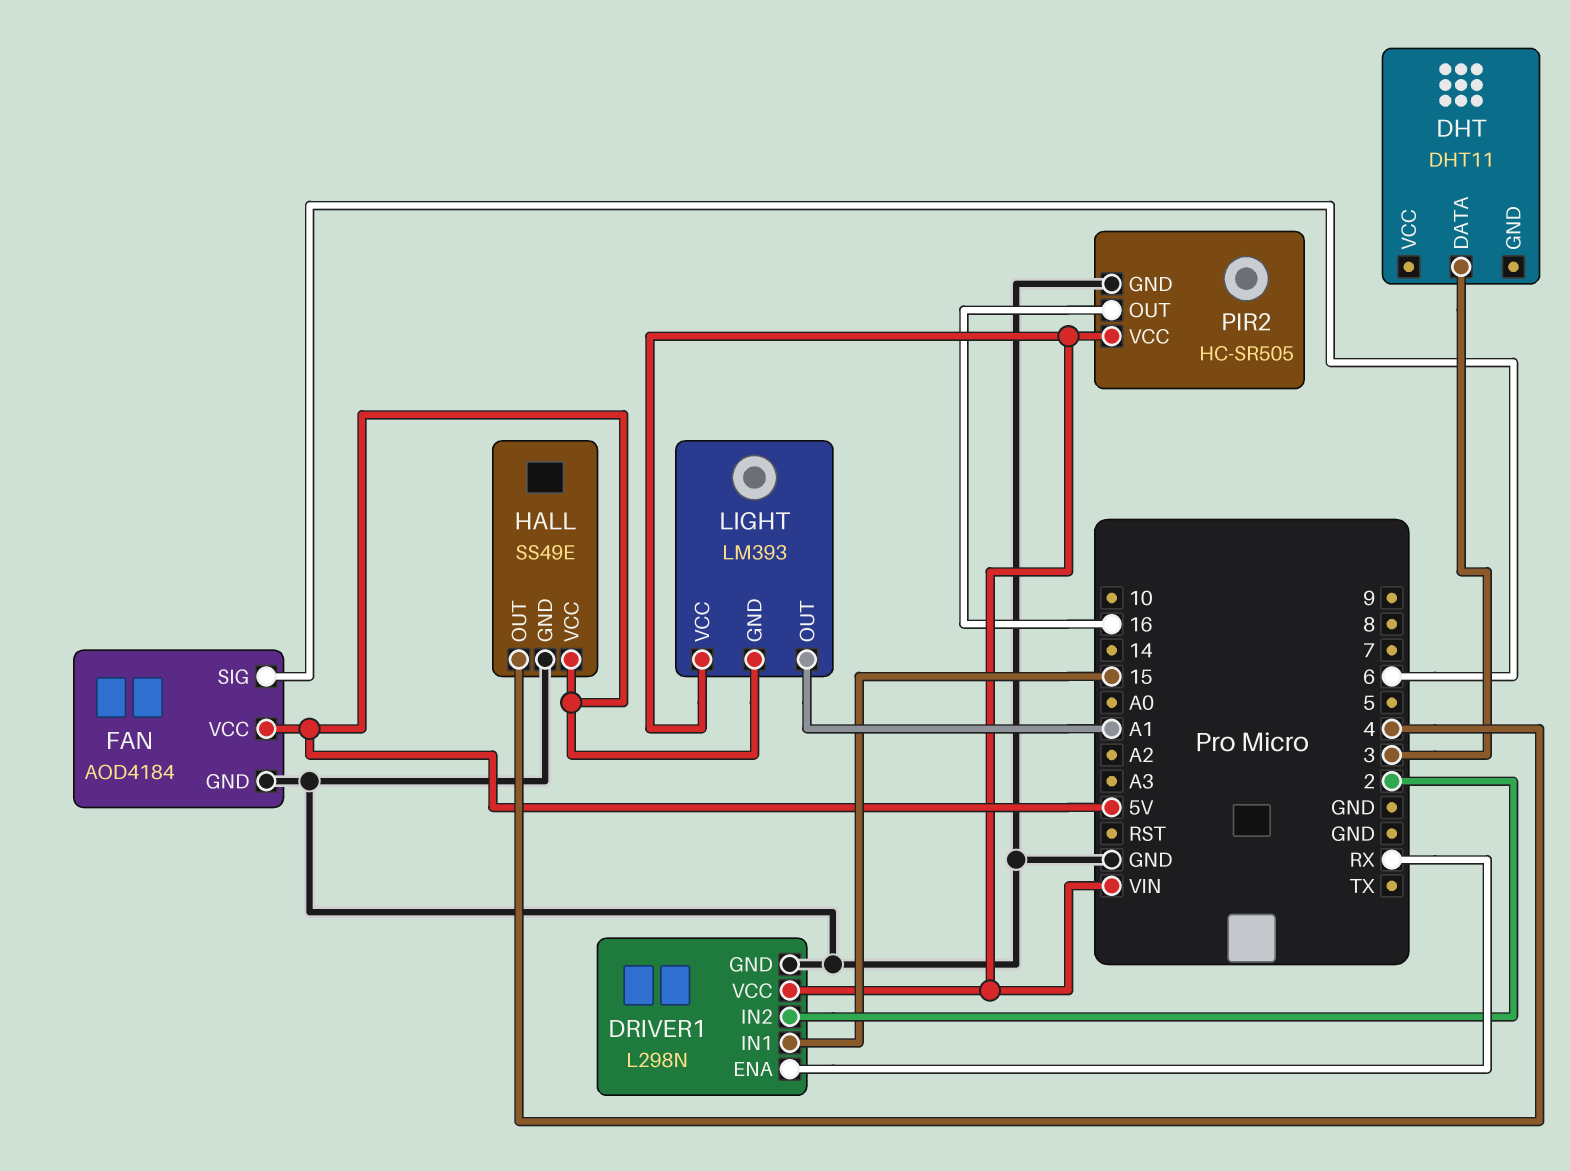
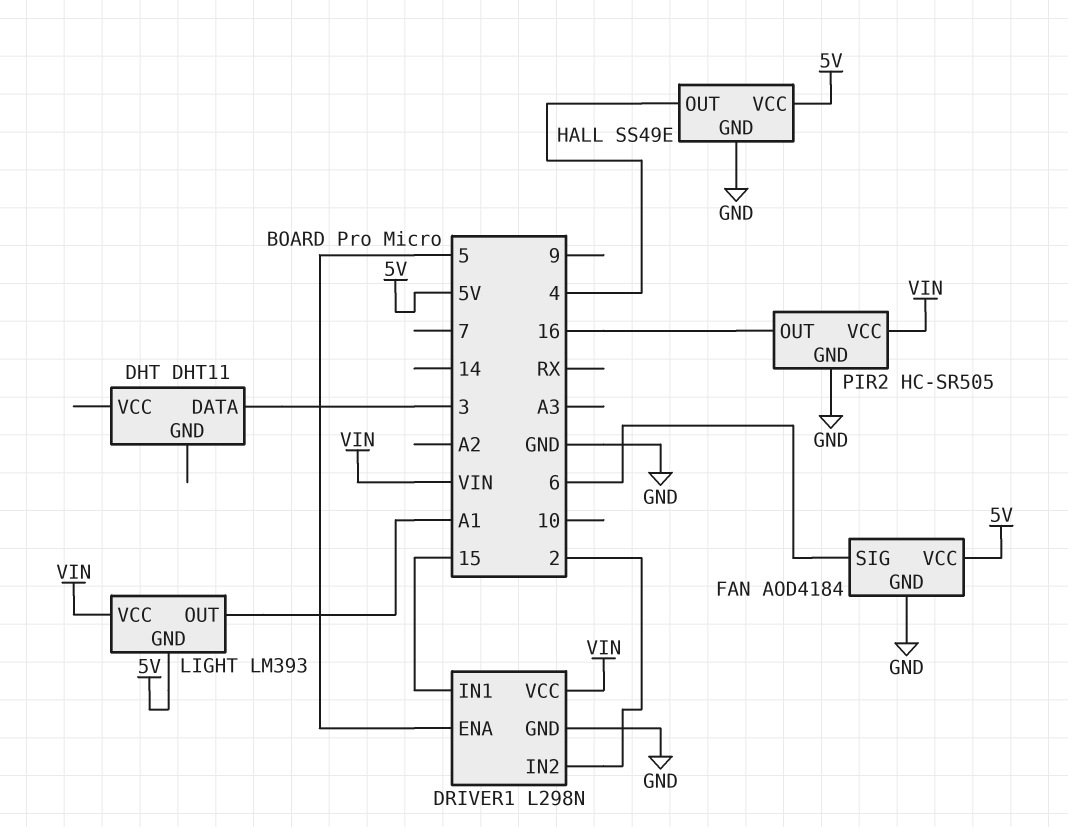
DRIVER1 pin ENA: RX -> 5

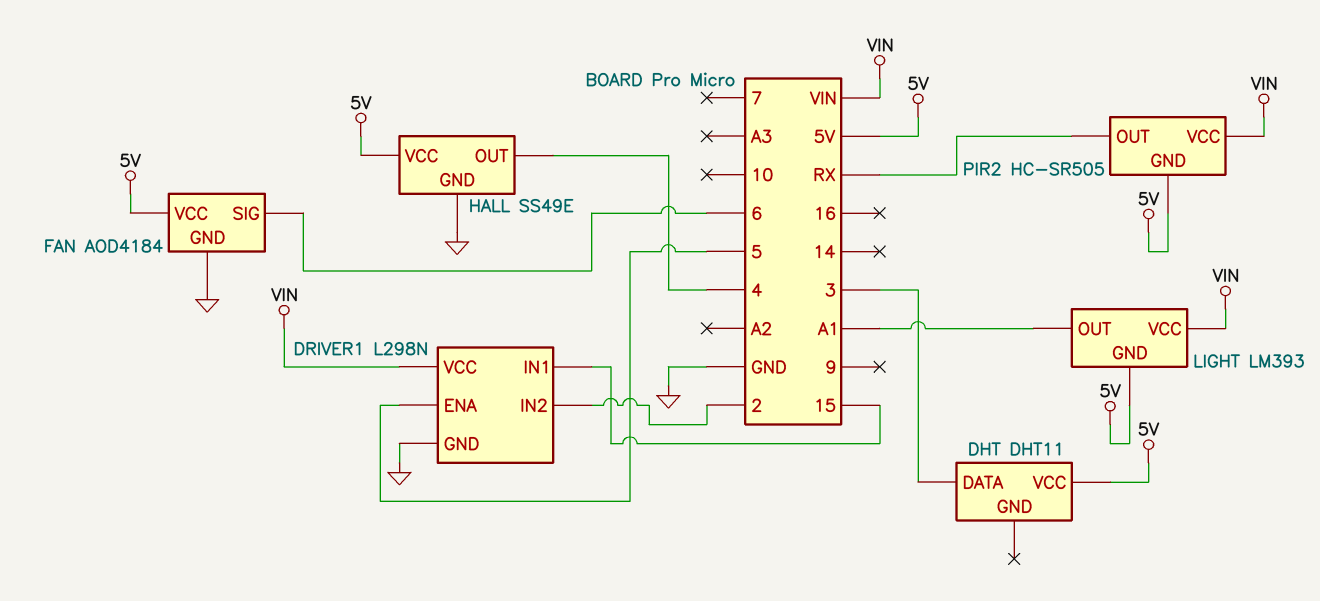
DHT pin VCC: none -> 5V
PIR2 pin GND: GND -> 5V
PIR2 pin OUT: 16 -> RX

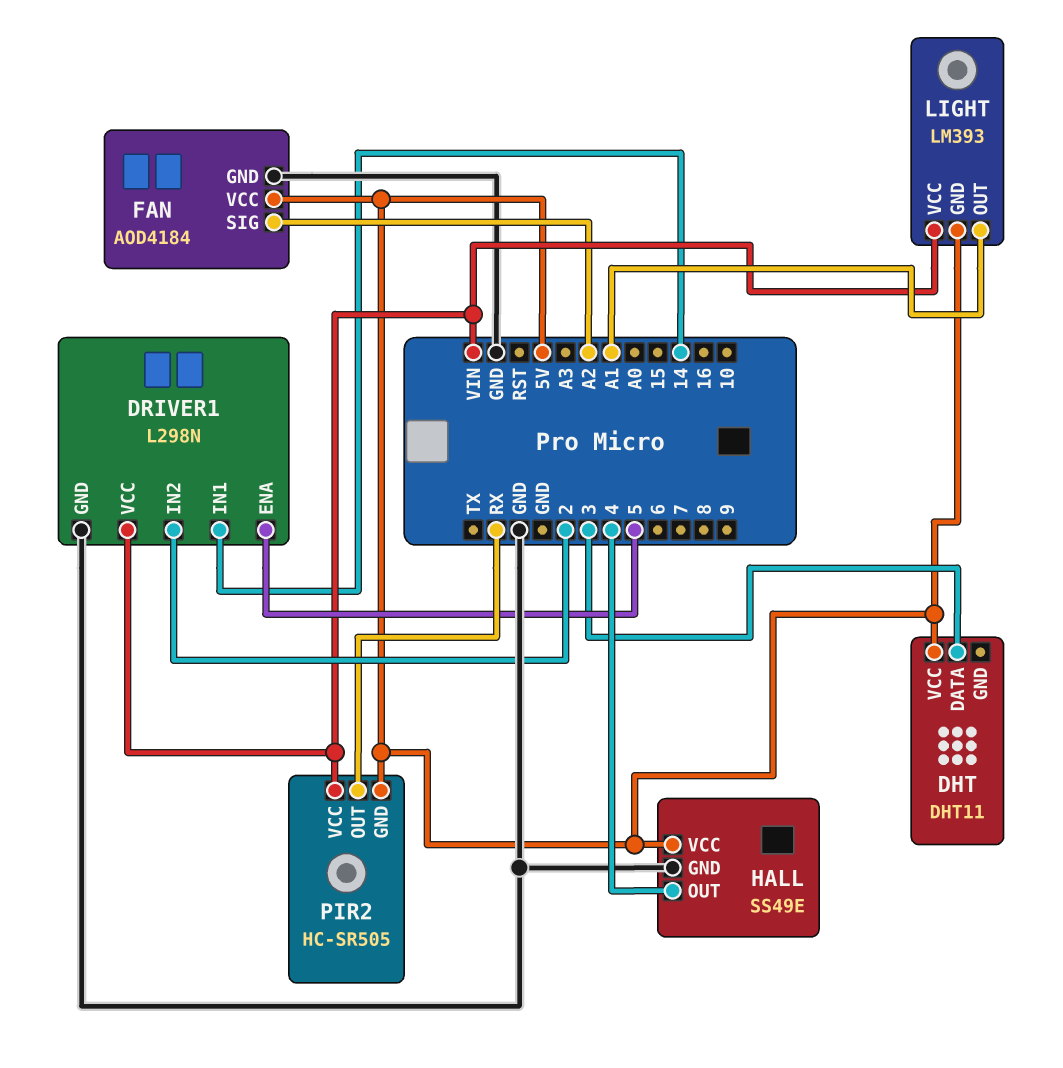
DRIVER1 pin IN1: 15 -> 14
FAN pin SIG: 6 -> A2

